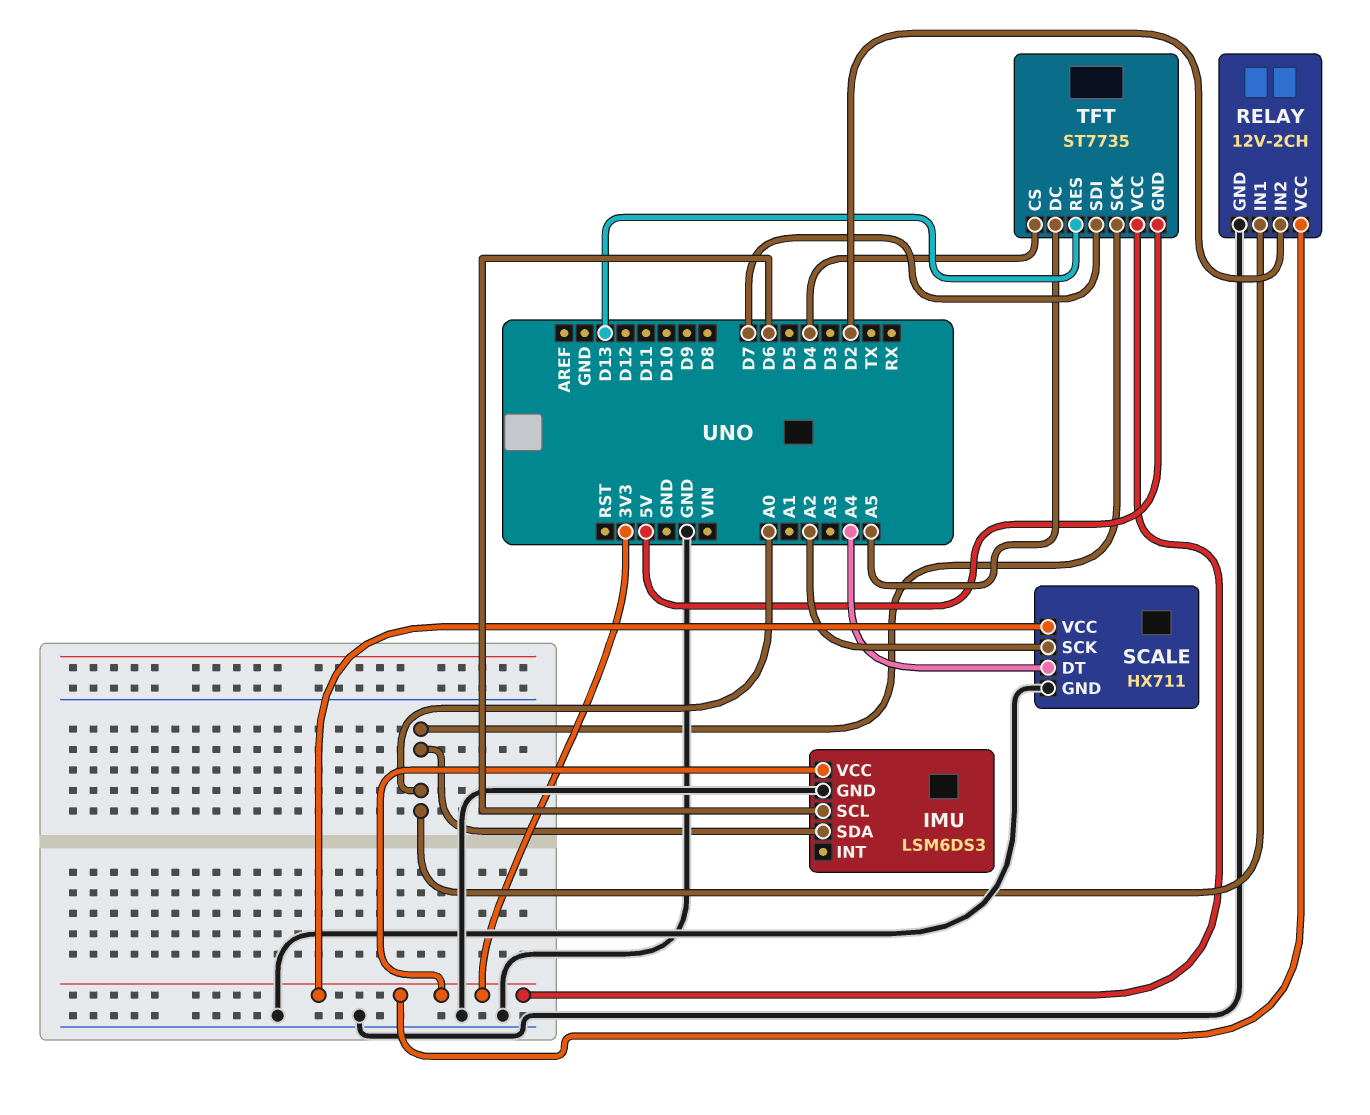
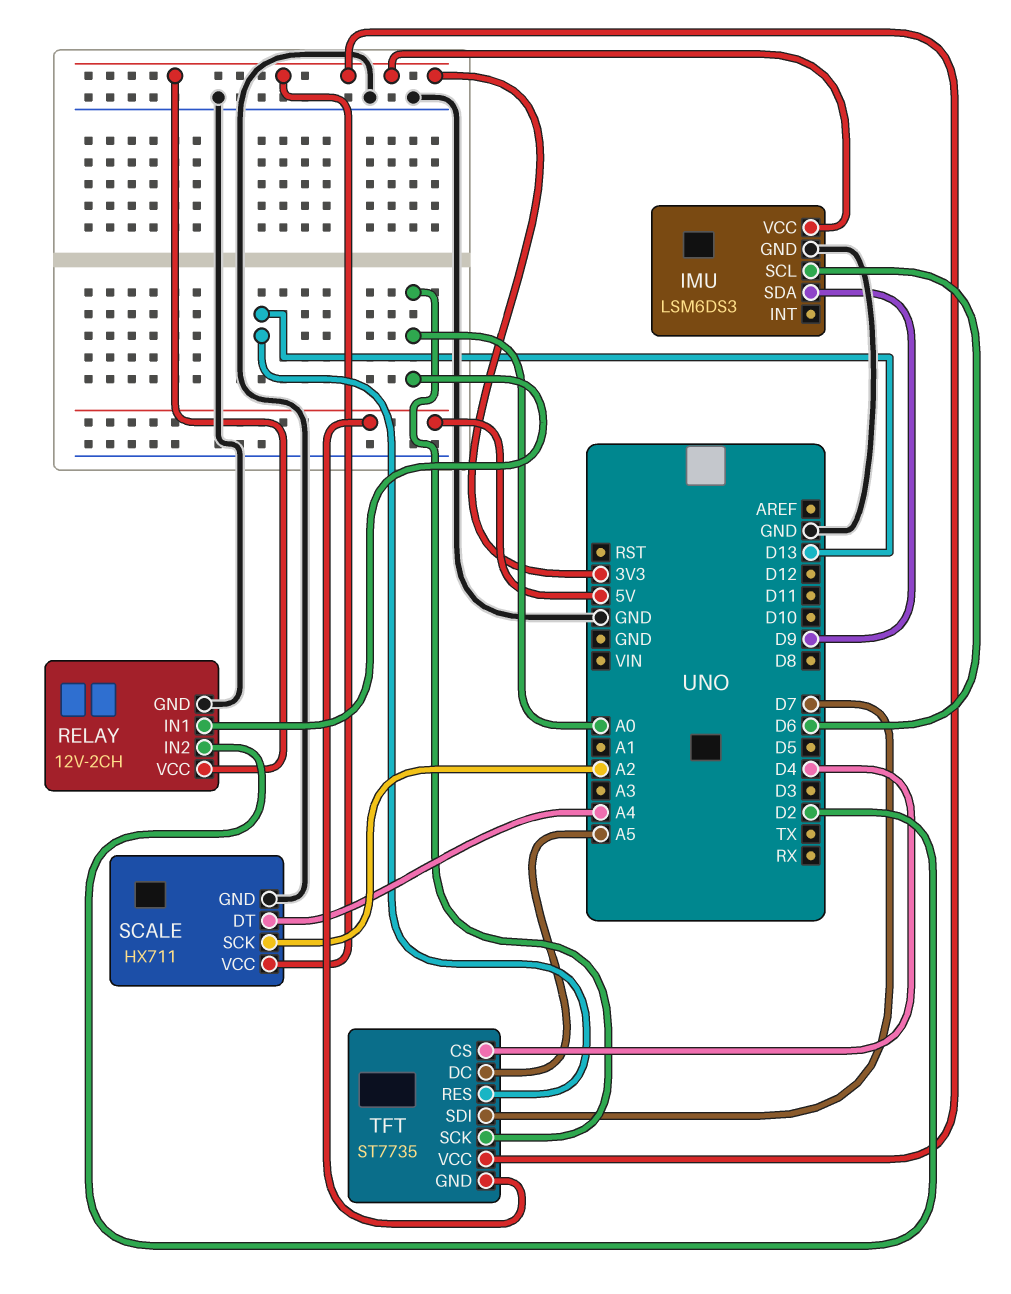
IMU pin SDA: A0 -> D9

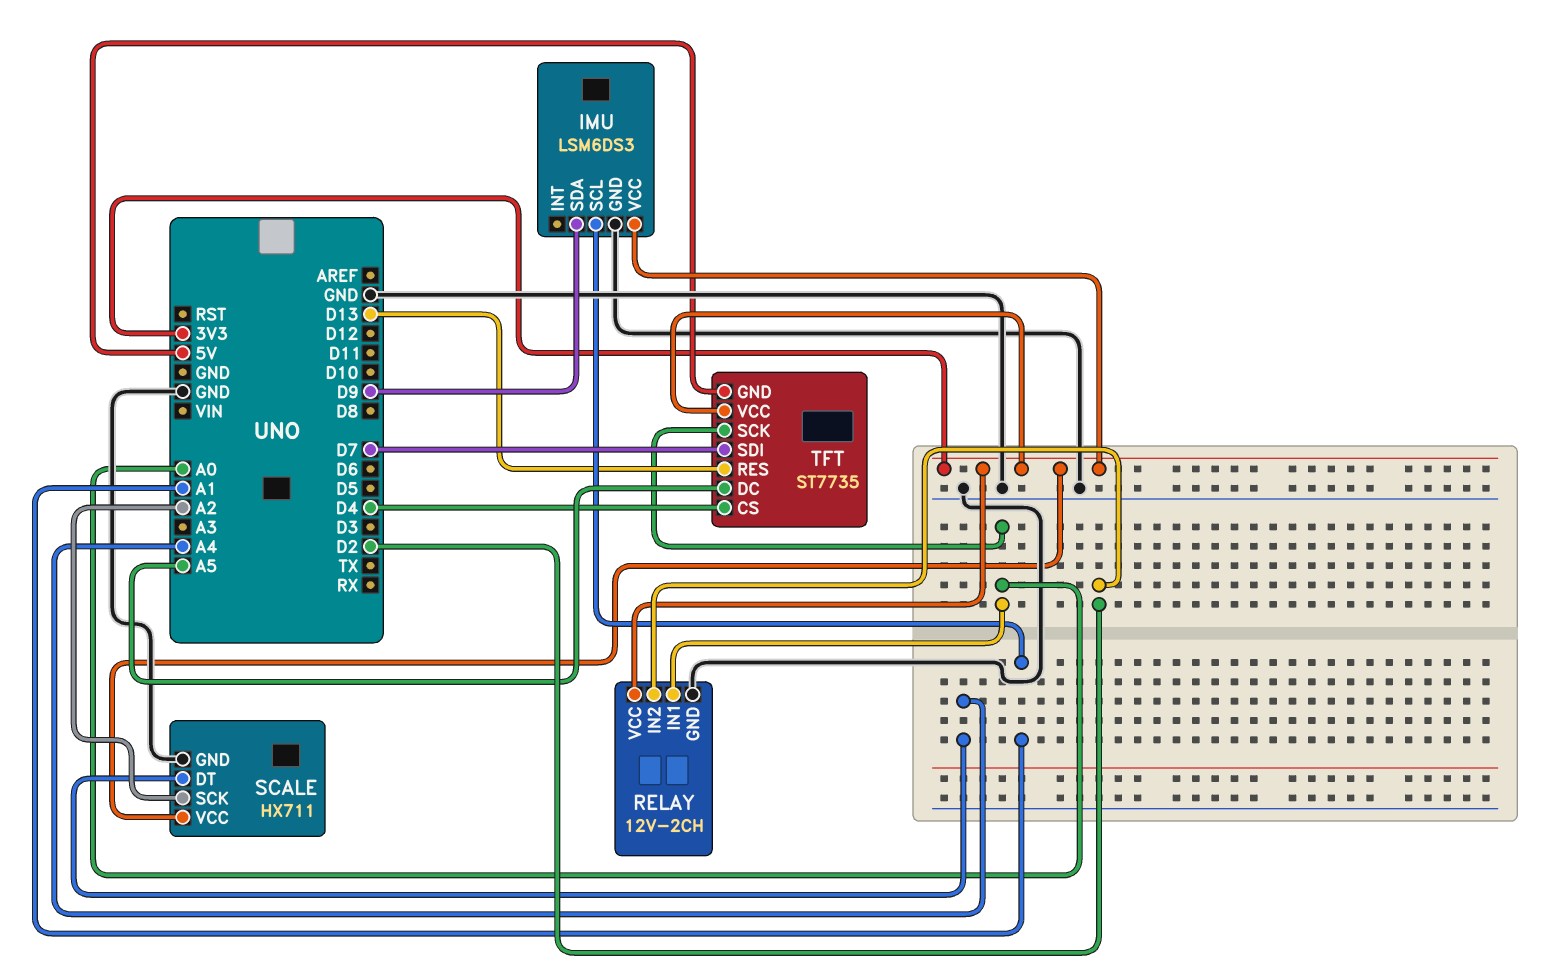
IMU pin SCL: D6 -> A1

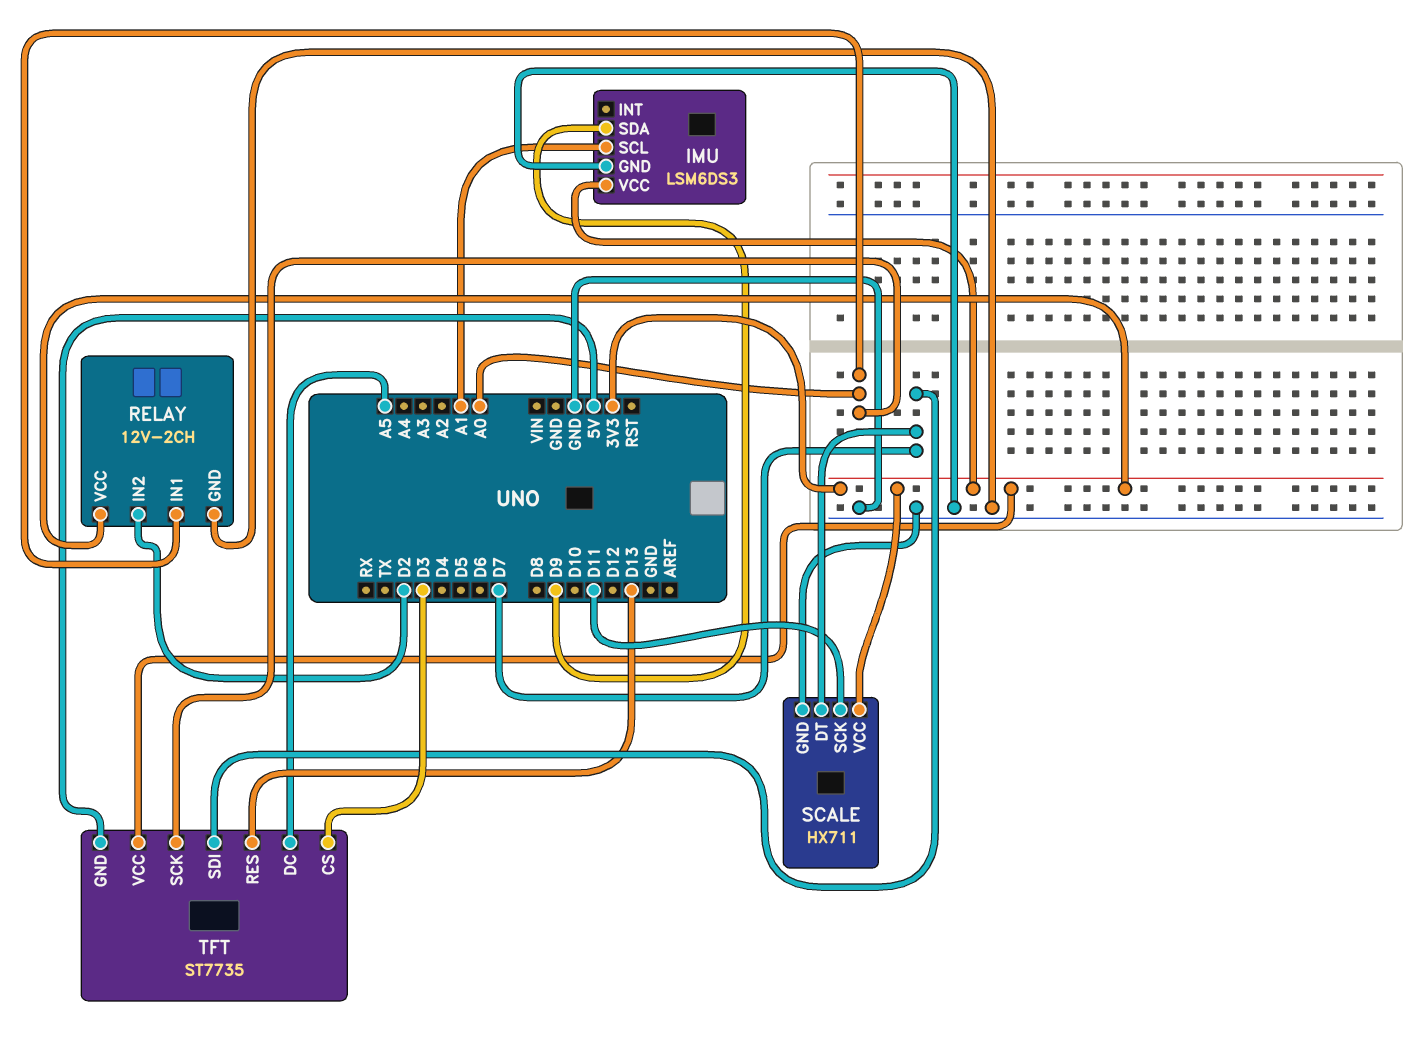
SCALE pin DT: A4 -> D7
SCALE pin SCK: A2 -> D11
TFT pin CS: D4 -> D3

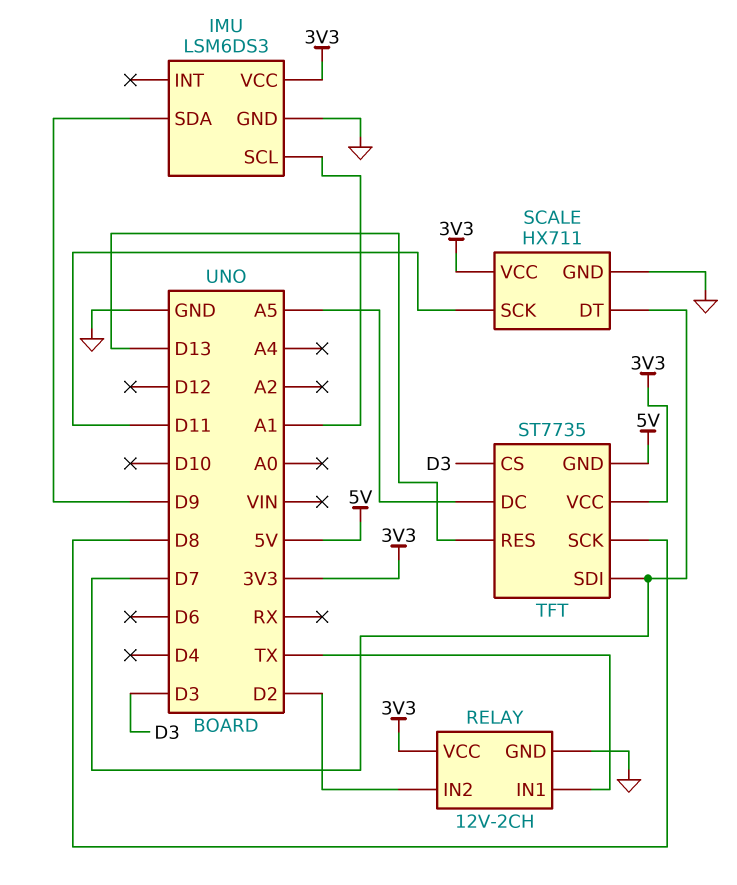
RELAY pin IN1: A0 -> TX
TFT pin SCK: A0 -> D8

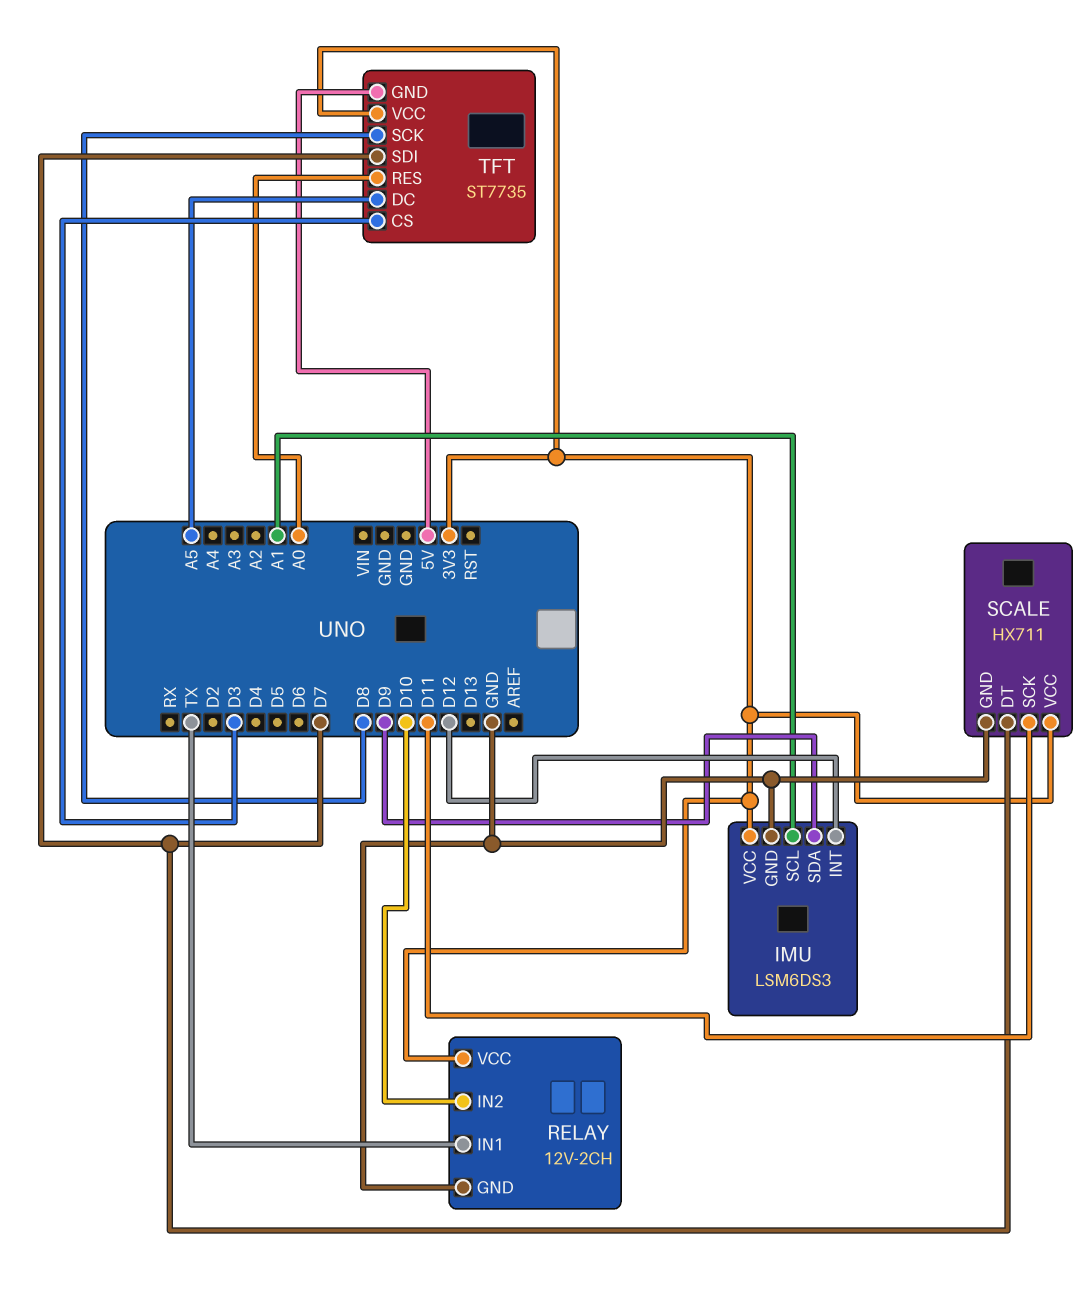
IMU pin INT: none -> D12
RELAY pin IN2: D2 -> D10
TFT pin RES: D13 -> A0

